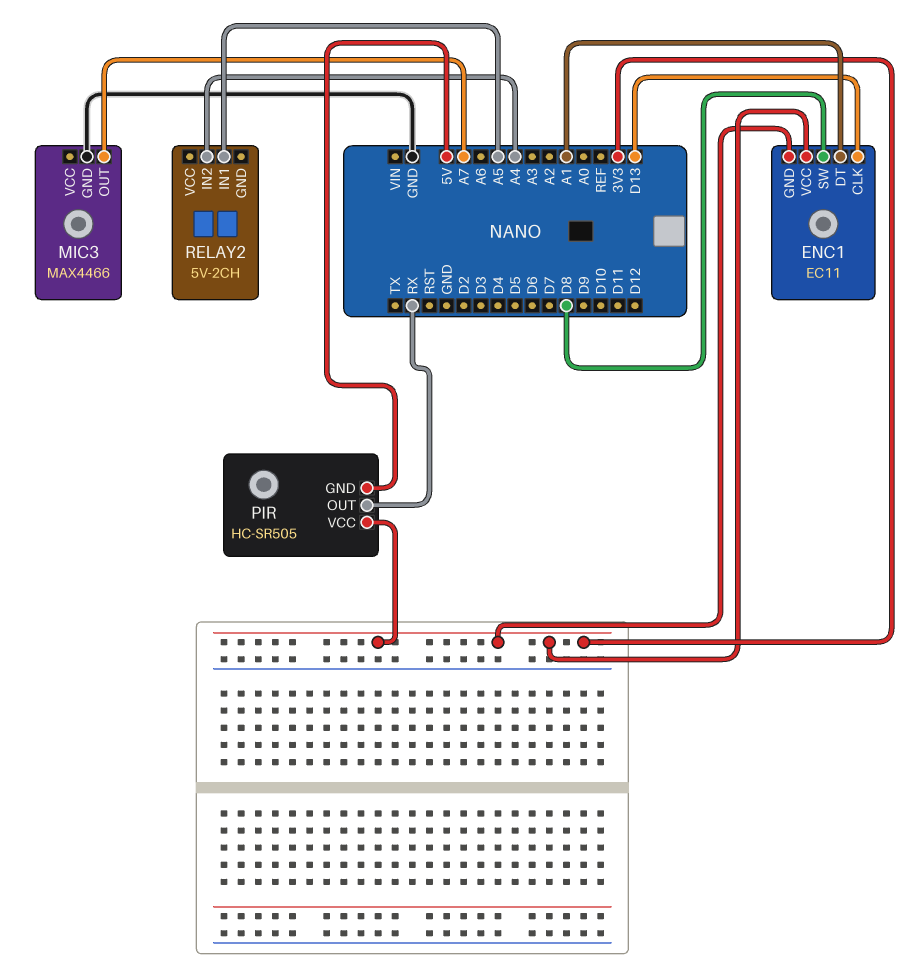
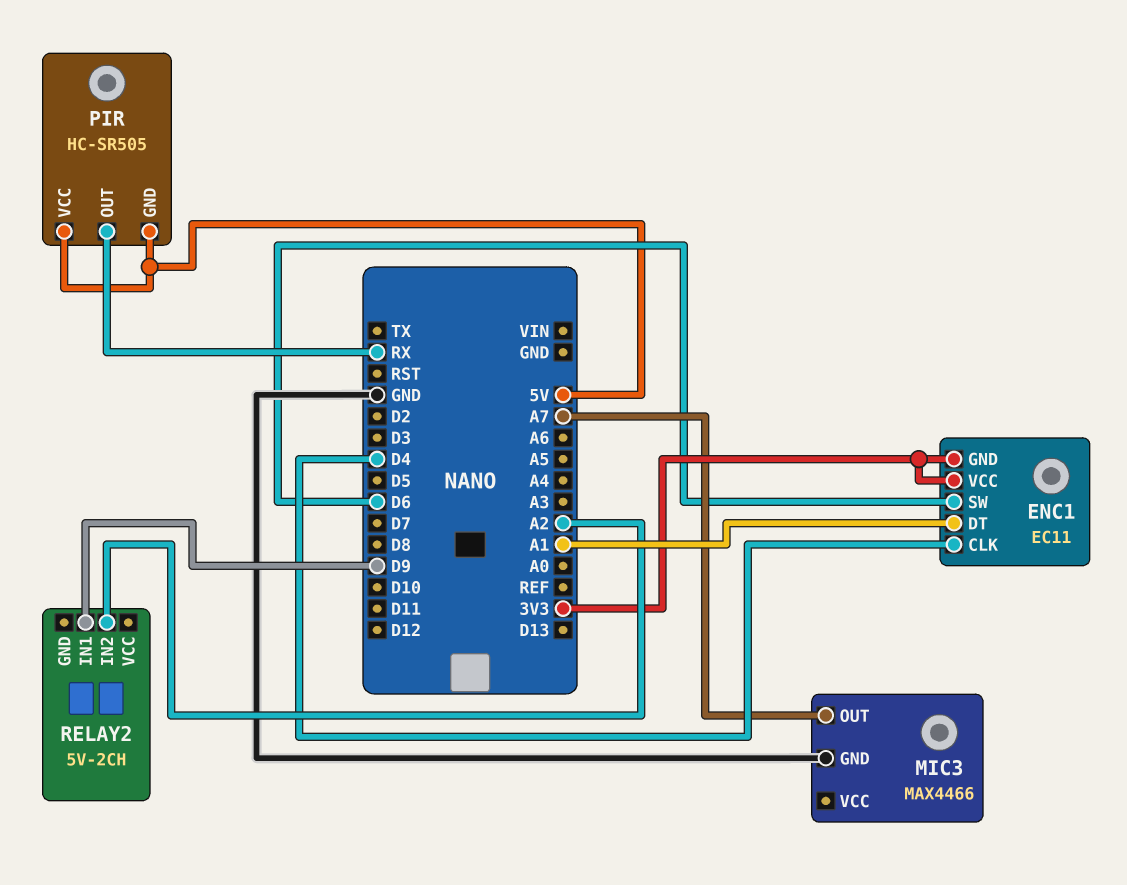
ENC1 pin CLK: D13 -> D4
ENC1 pin SW: D8 -> D6
PIR pin VCC: 3V3 -> 5V
RELAY2 pin IN1: A5 -> D9
RELAY2 pin IN2: A4 -> A2

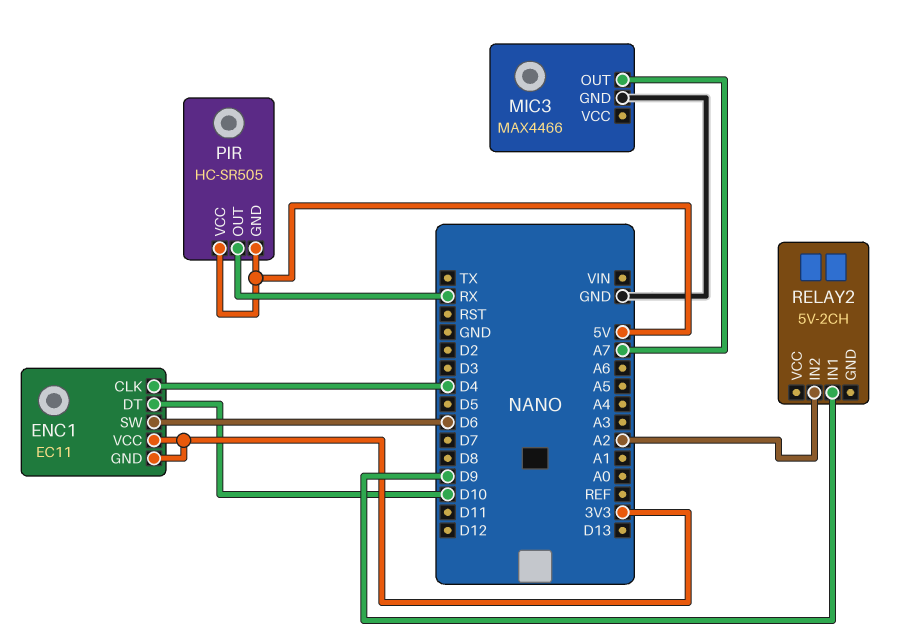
ENC1 pin DT: A1 -> D10

